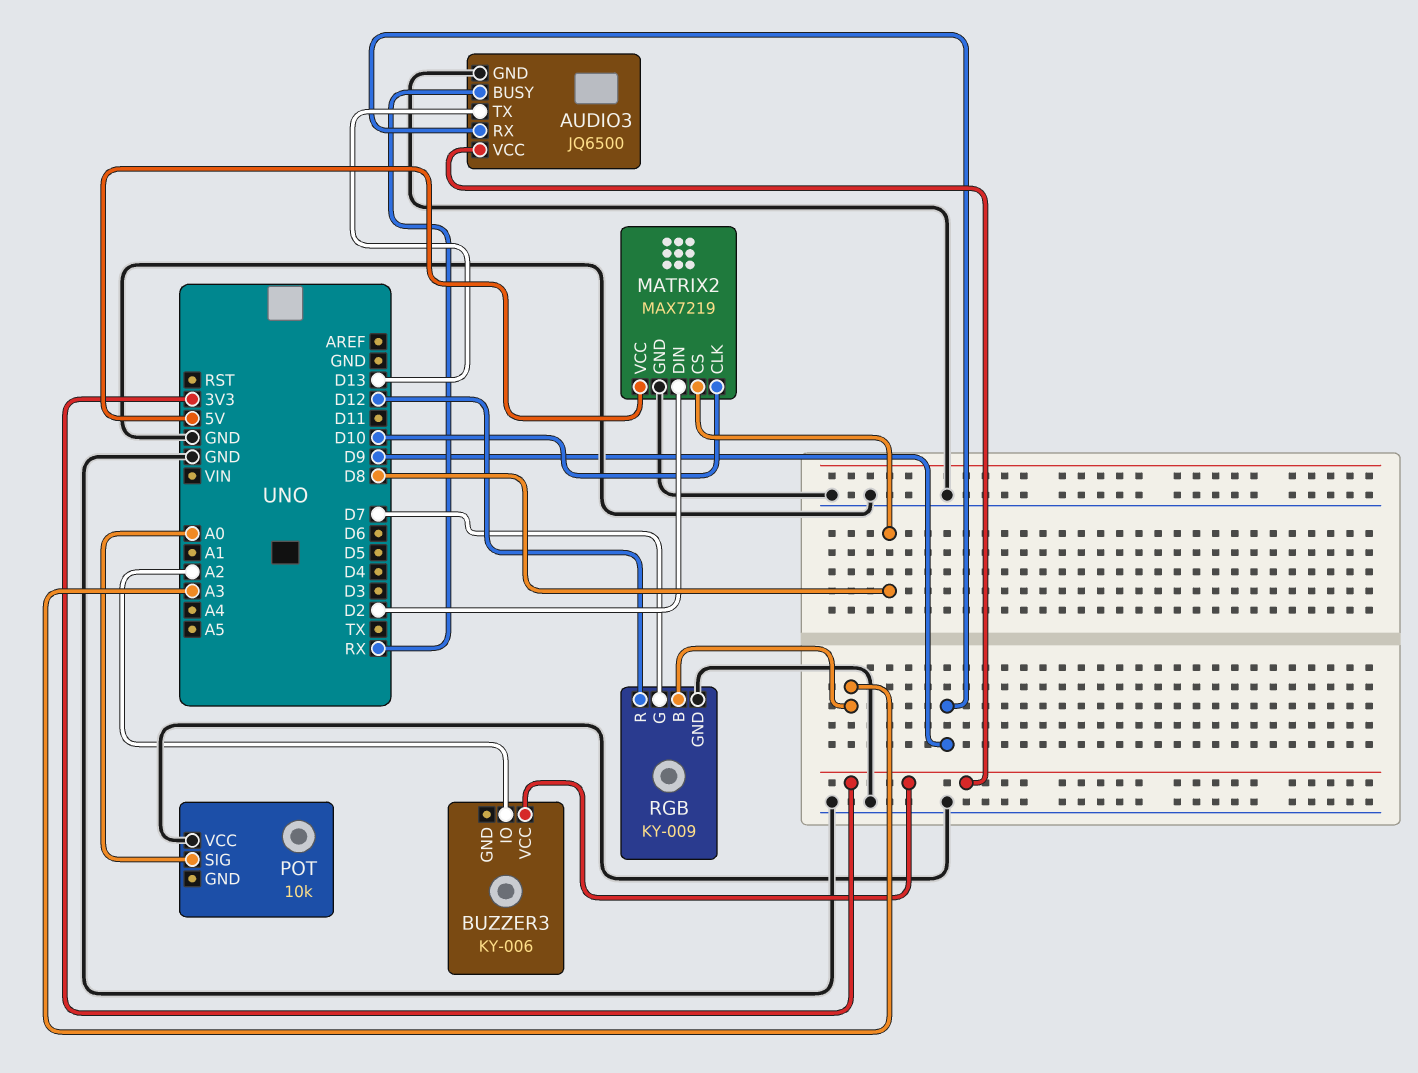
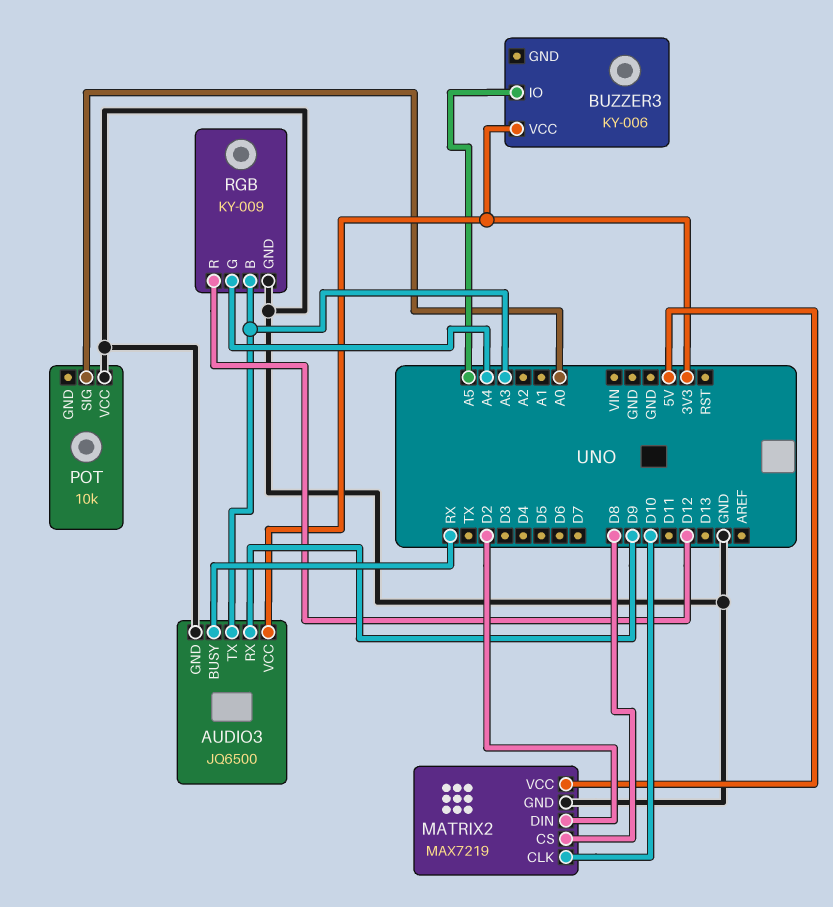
AUDIO3 pin TX: D13 -> A3
BUZZER3 pin IO: A2 -> A5
RGB pin G: D7 -> A4

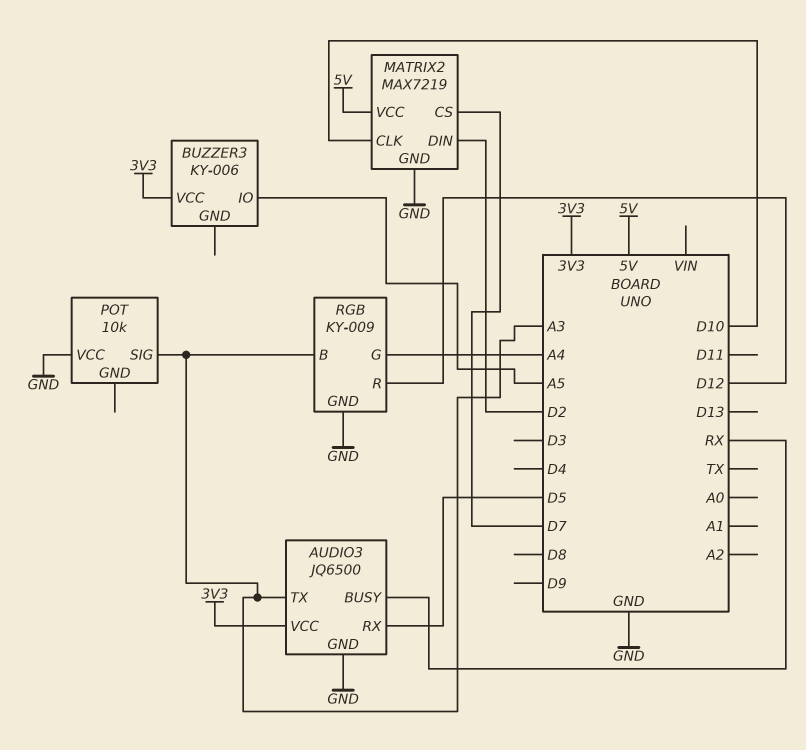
AUDIO3 pin RX: D9 -> D5
MATRIX2 pin CS: D8 -> D7
POT pin SIG: A0 -> A3

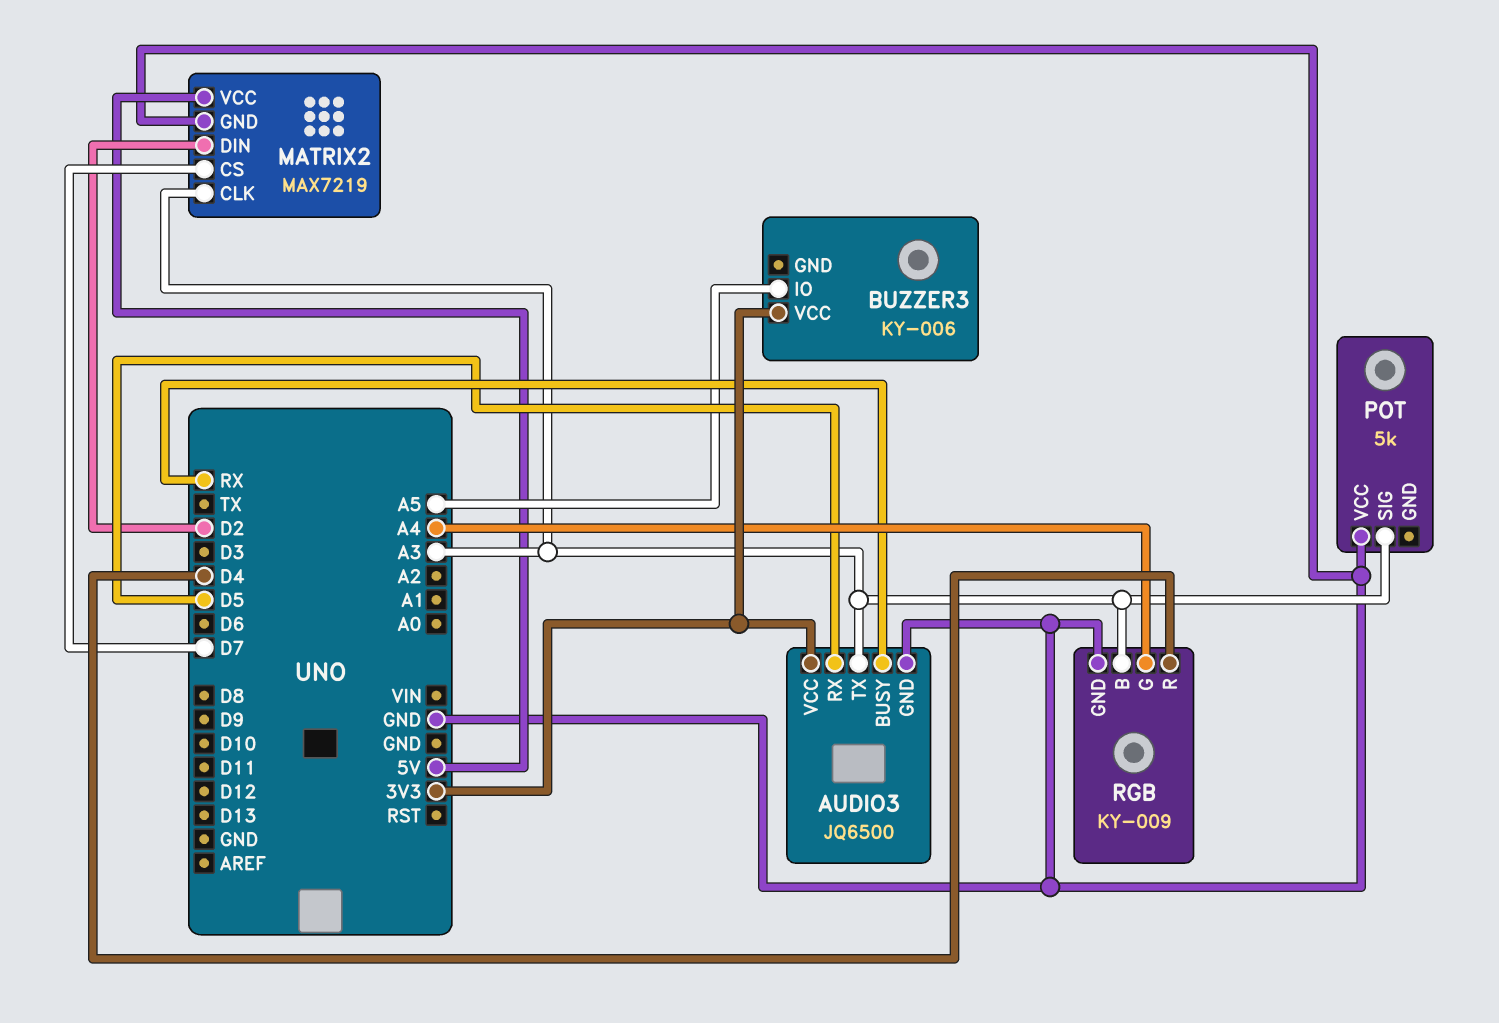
MATRIX2 pin CLK: D10 -> A3
POT: 10k -> 5k
RGB pin R: D12 -> D4

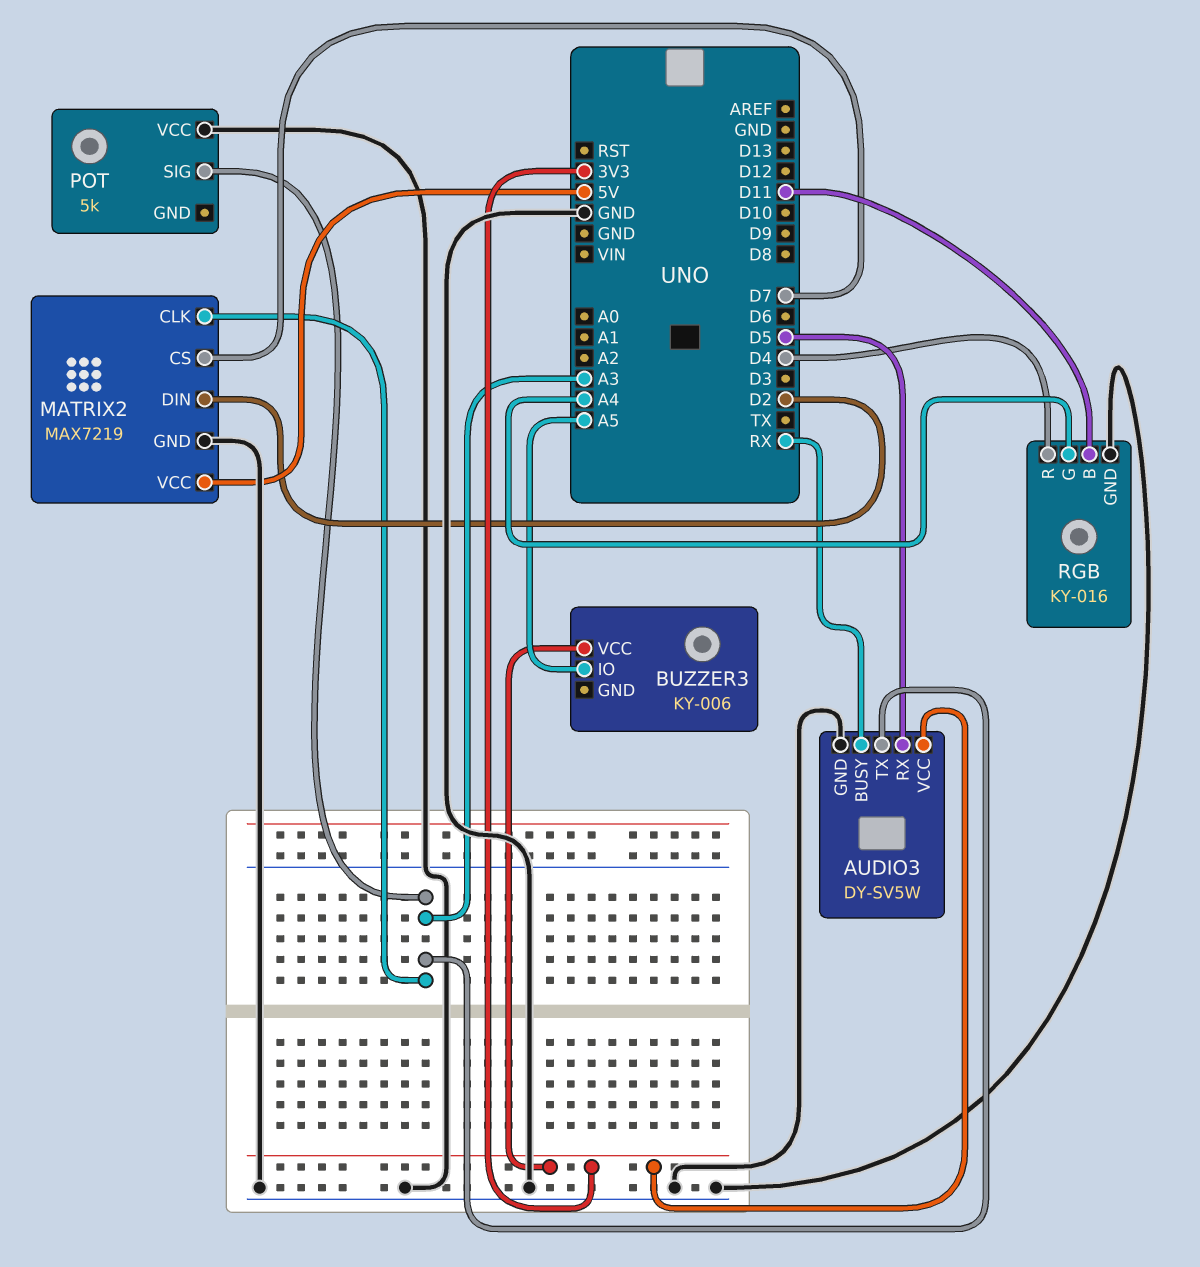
AUDIO3: JQ6500 -> DY-SV5W
RGB: KY-009 -> KY-016
RGB pin B: A3 -> D11

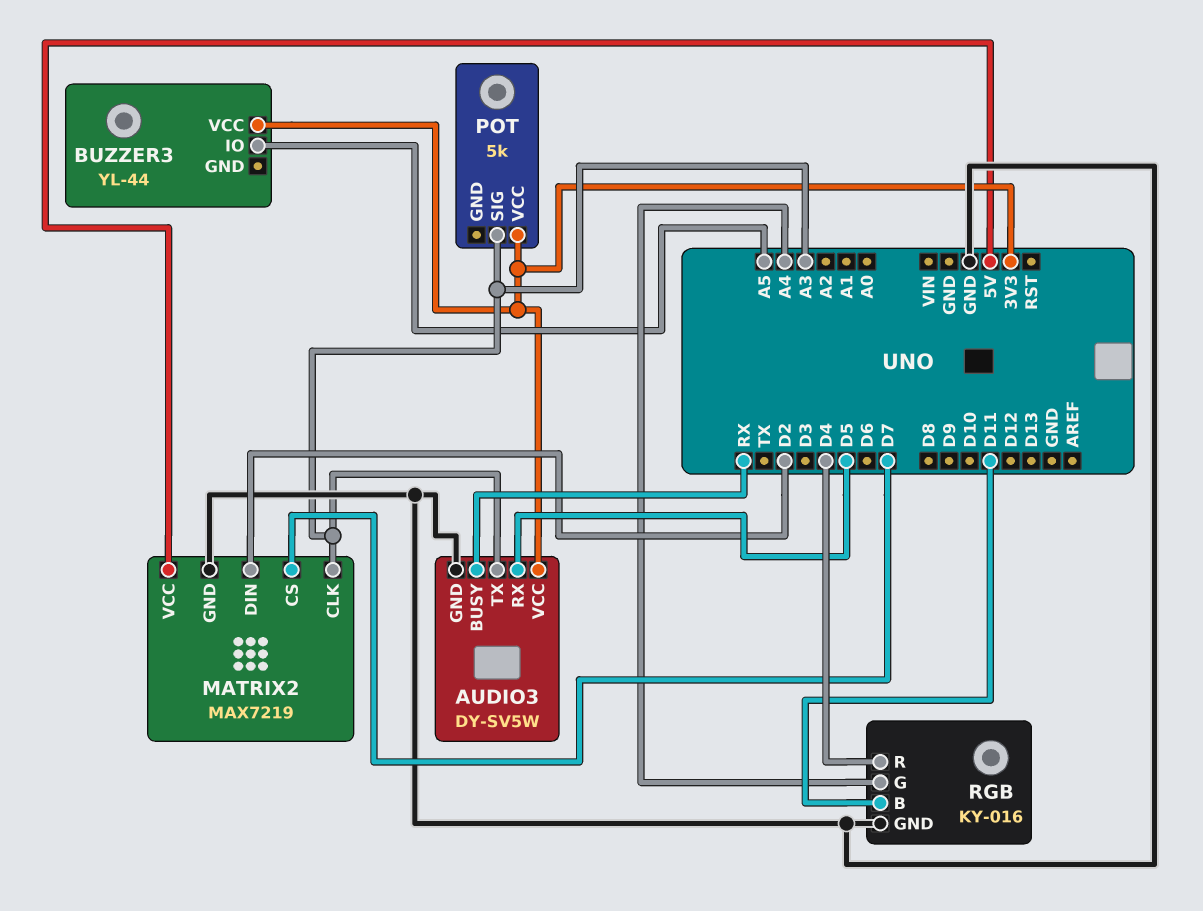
BUZZER3: KY-006 -> YL-44
POT pin VCC: GND -> 3V3

